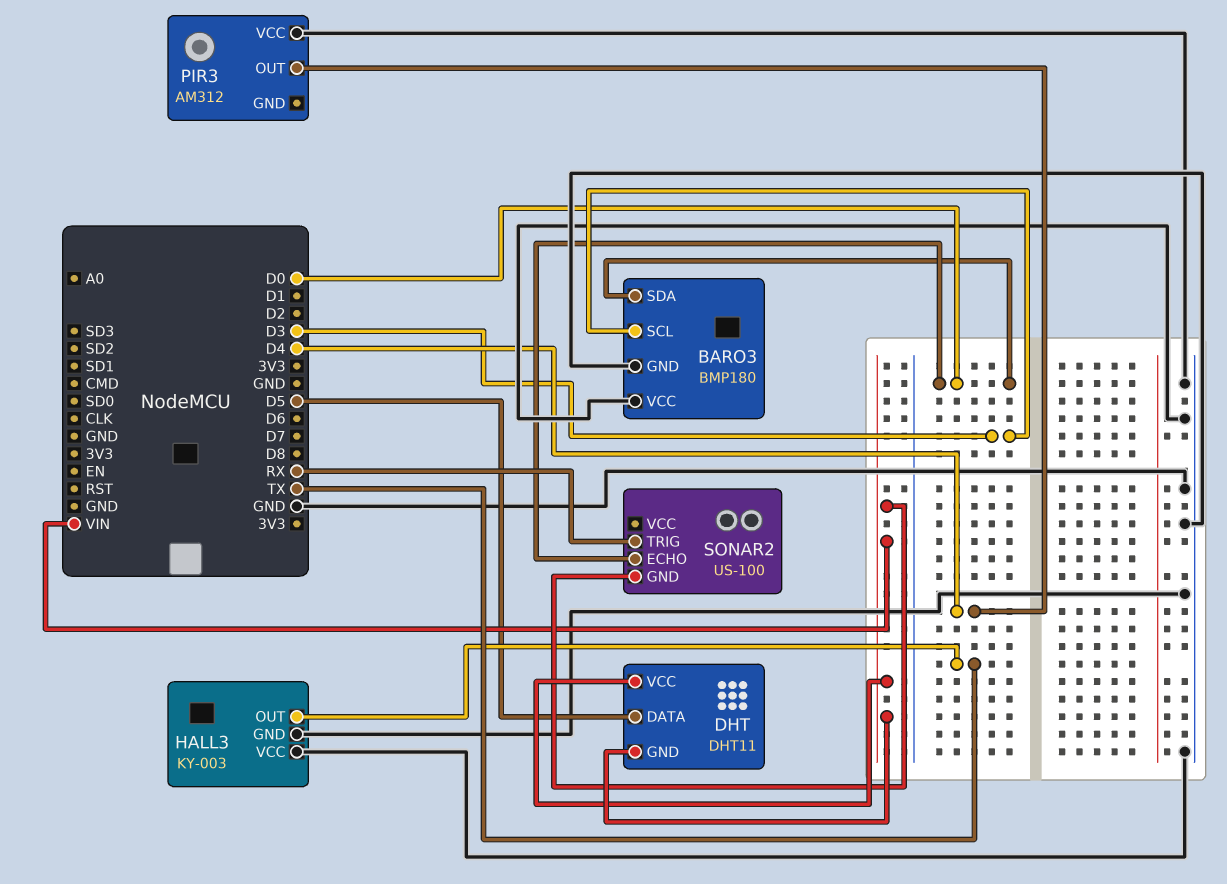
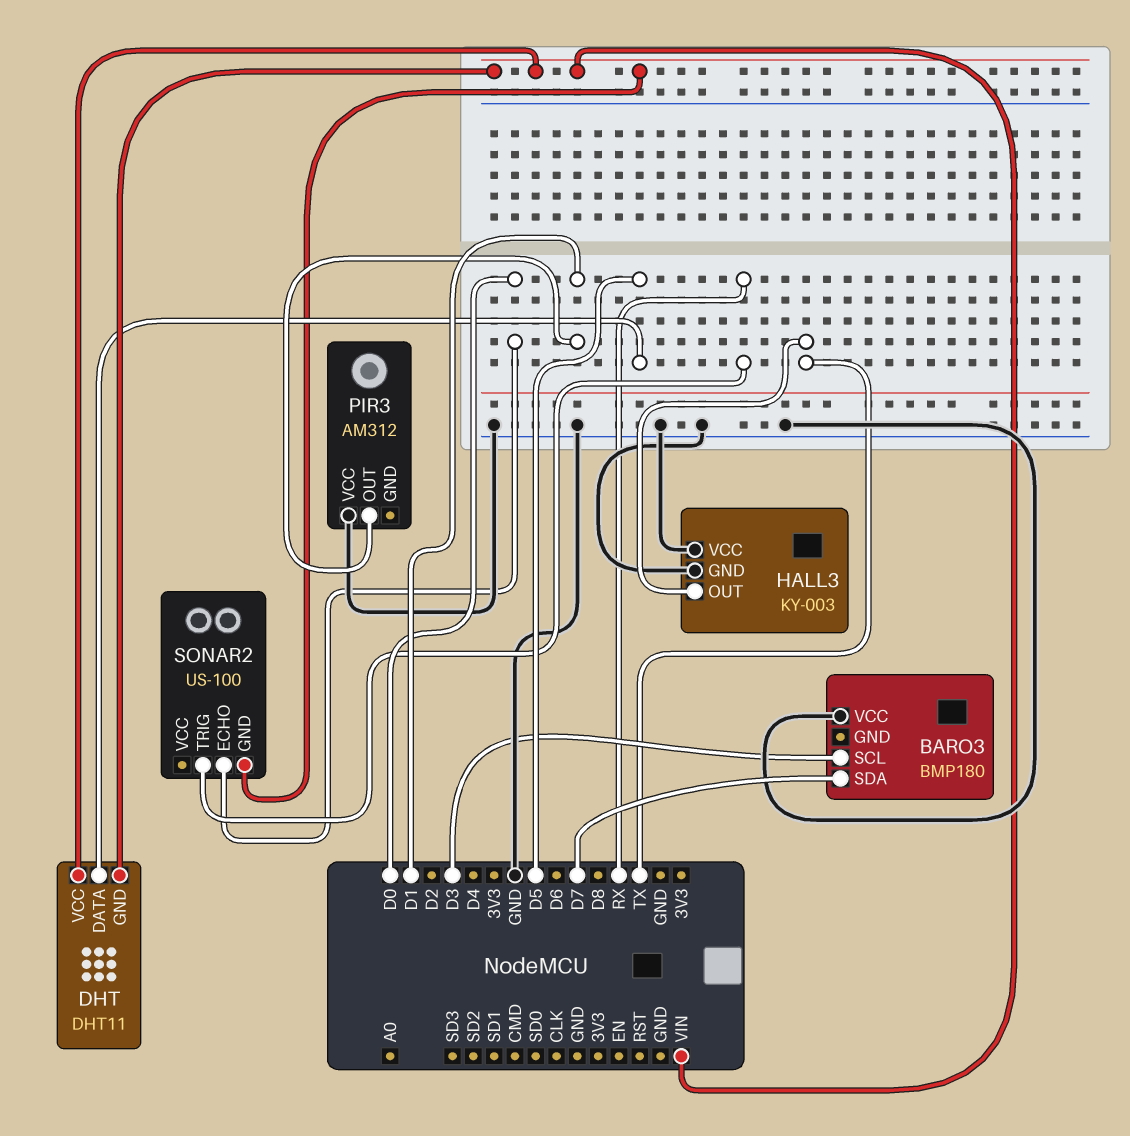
BARO3 pin GND: GND -> none
BARO3 pin SDA: D0 -> D7
PIR3 pin OUT: D4 -> D1

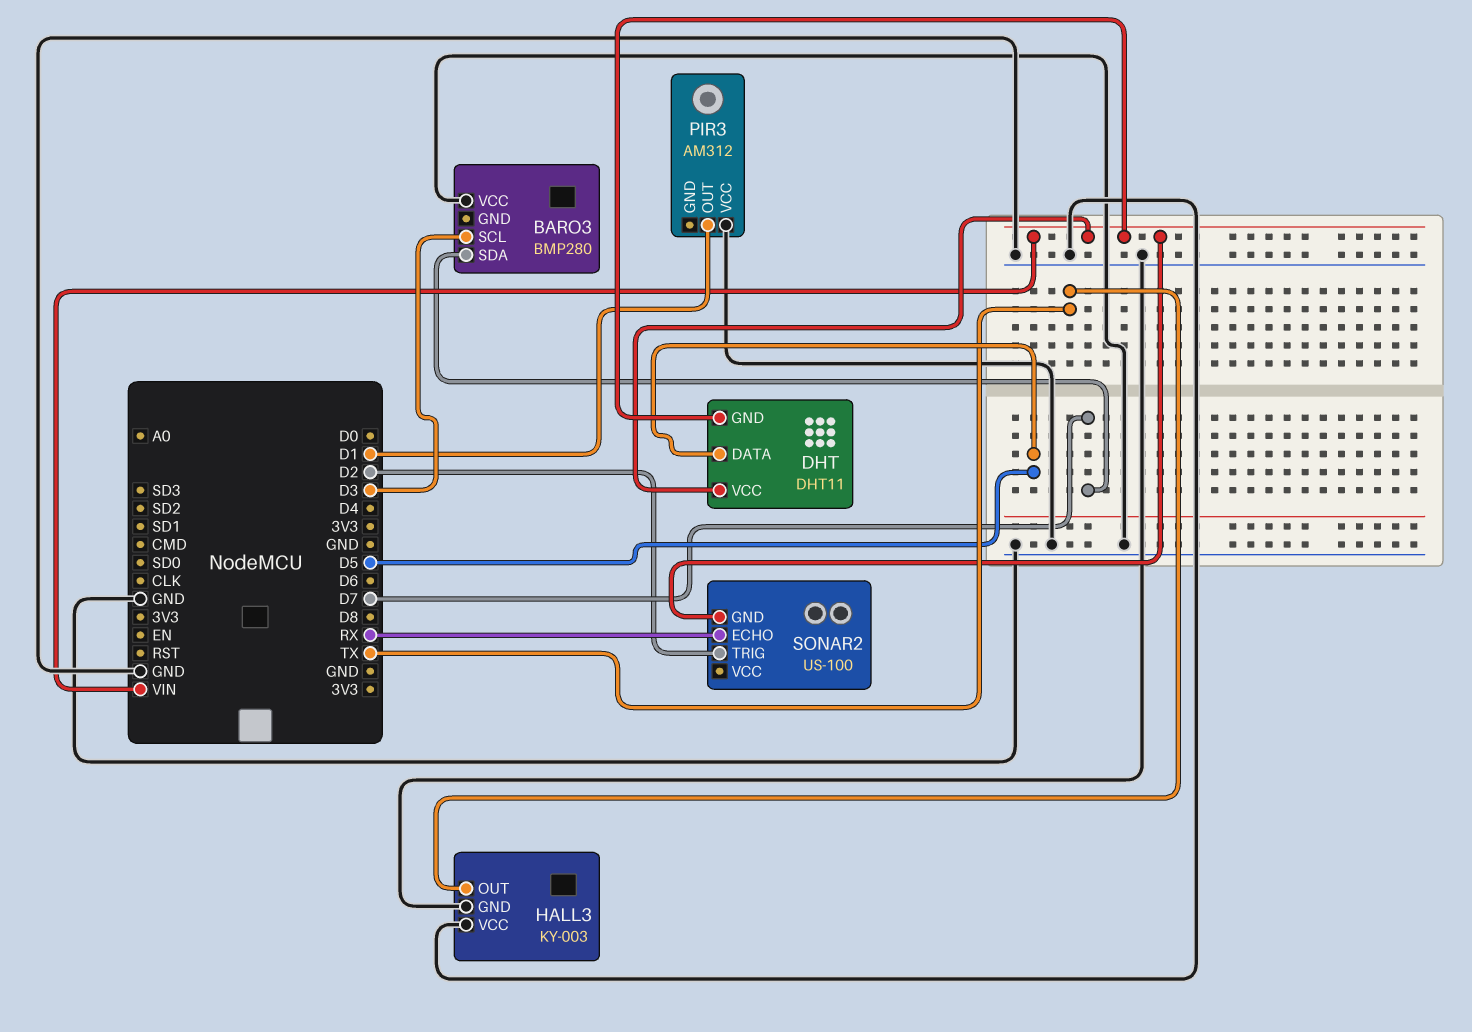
BARO3: BMP180 -> BMP280
SONAR2 pin ECHO: D0 -> RX
SONAR2 pin TRIG: RX -> D2

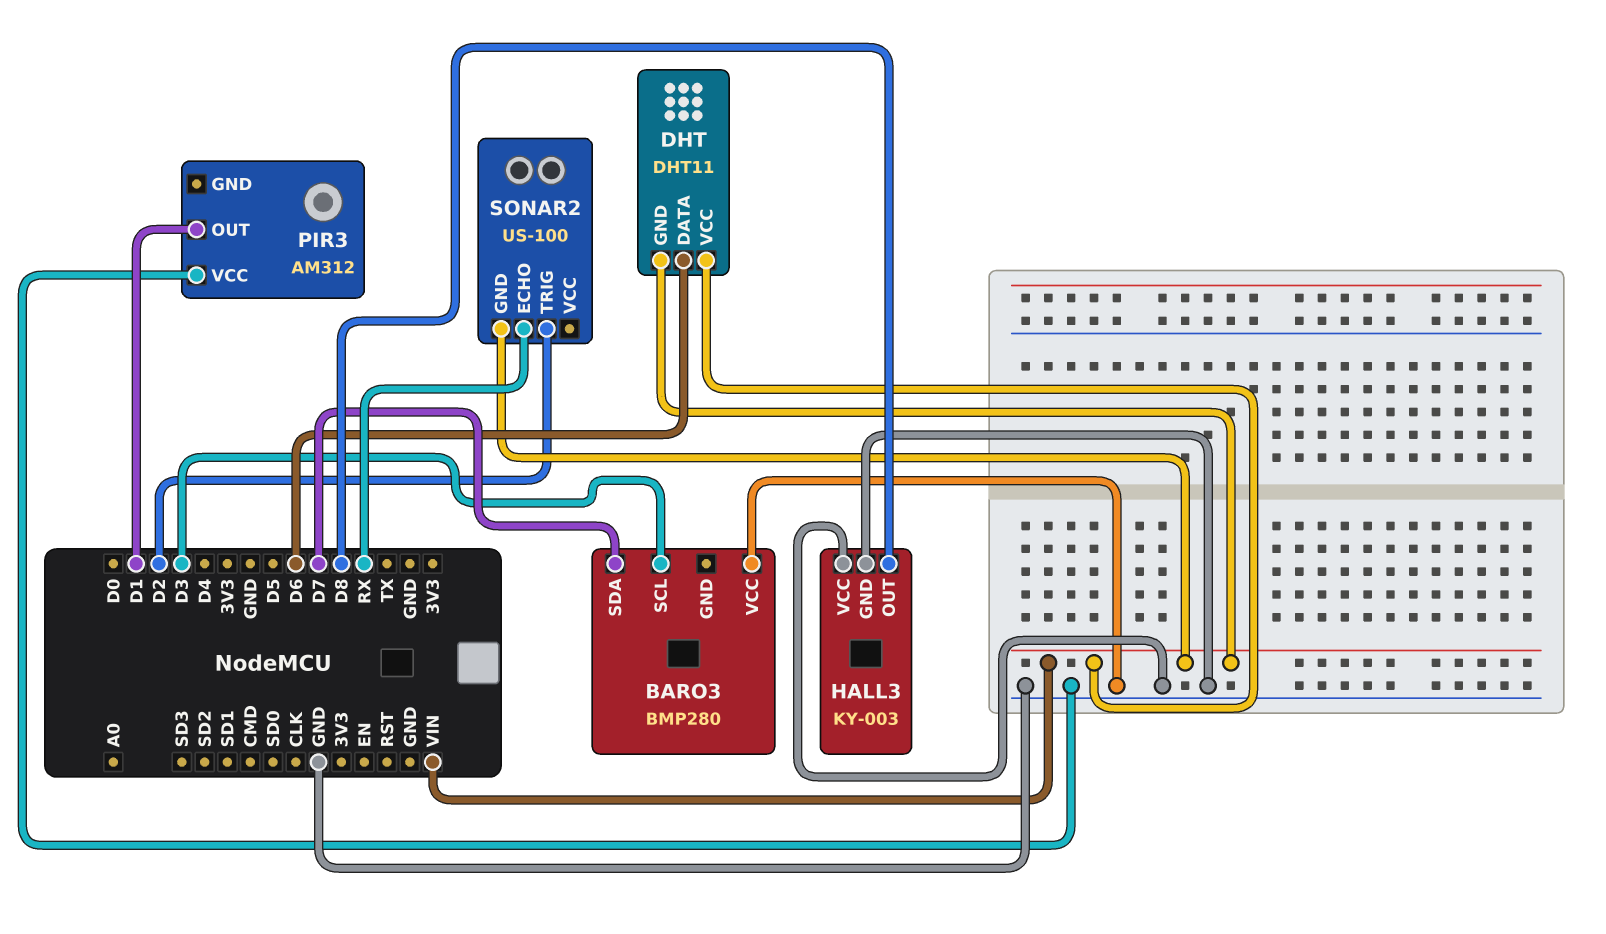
DHT pin DATA: D5 -> D6
HALL3 pin OUT: TX -> D8

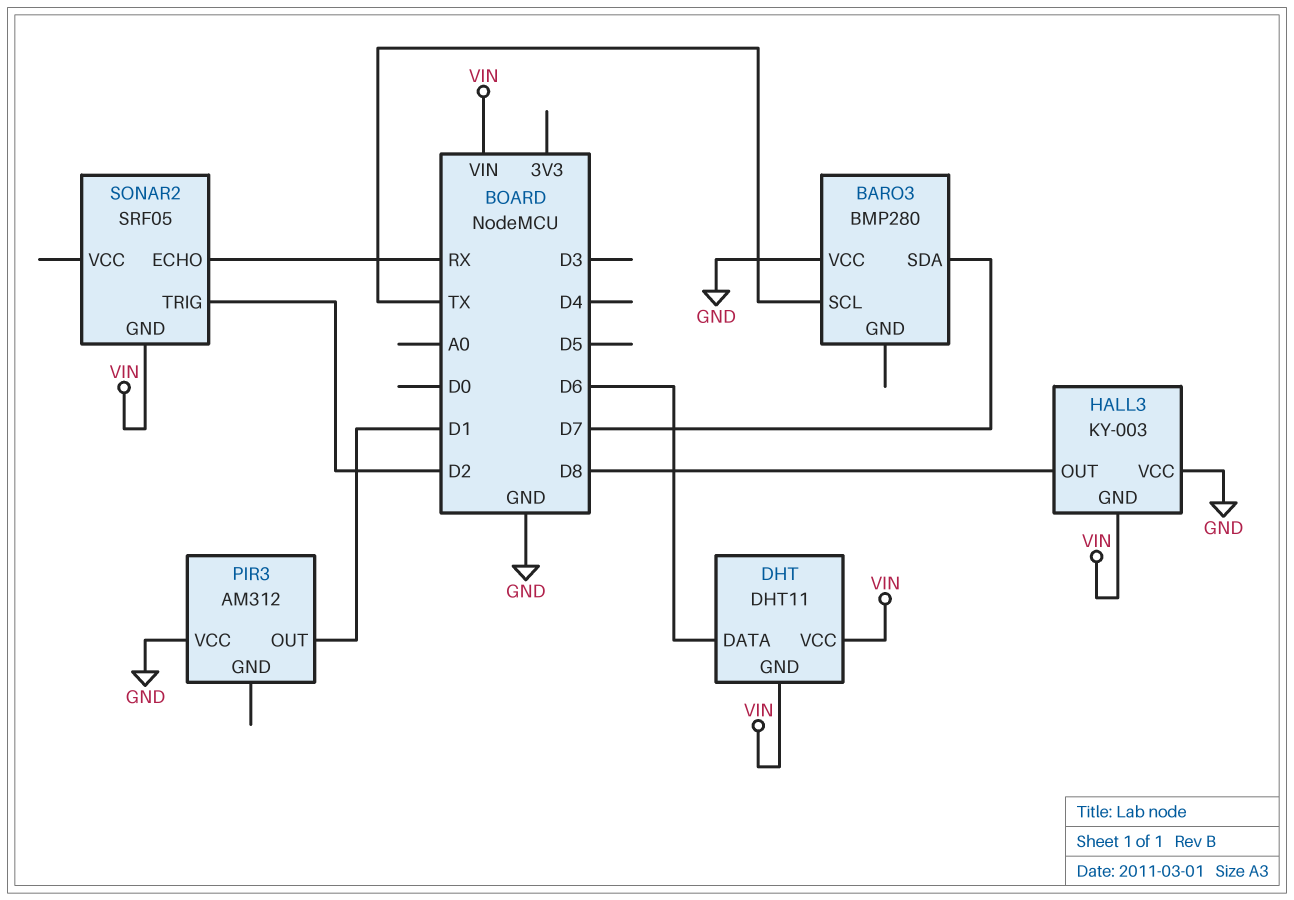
BARO3 pin SCL: D3 -> TX
HALL3 pin GND: GND -> VIN
SONAR2: US-100 -> SRF05

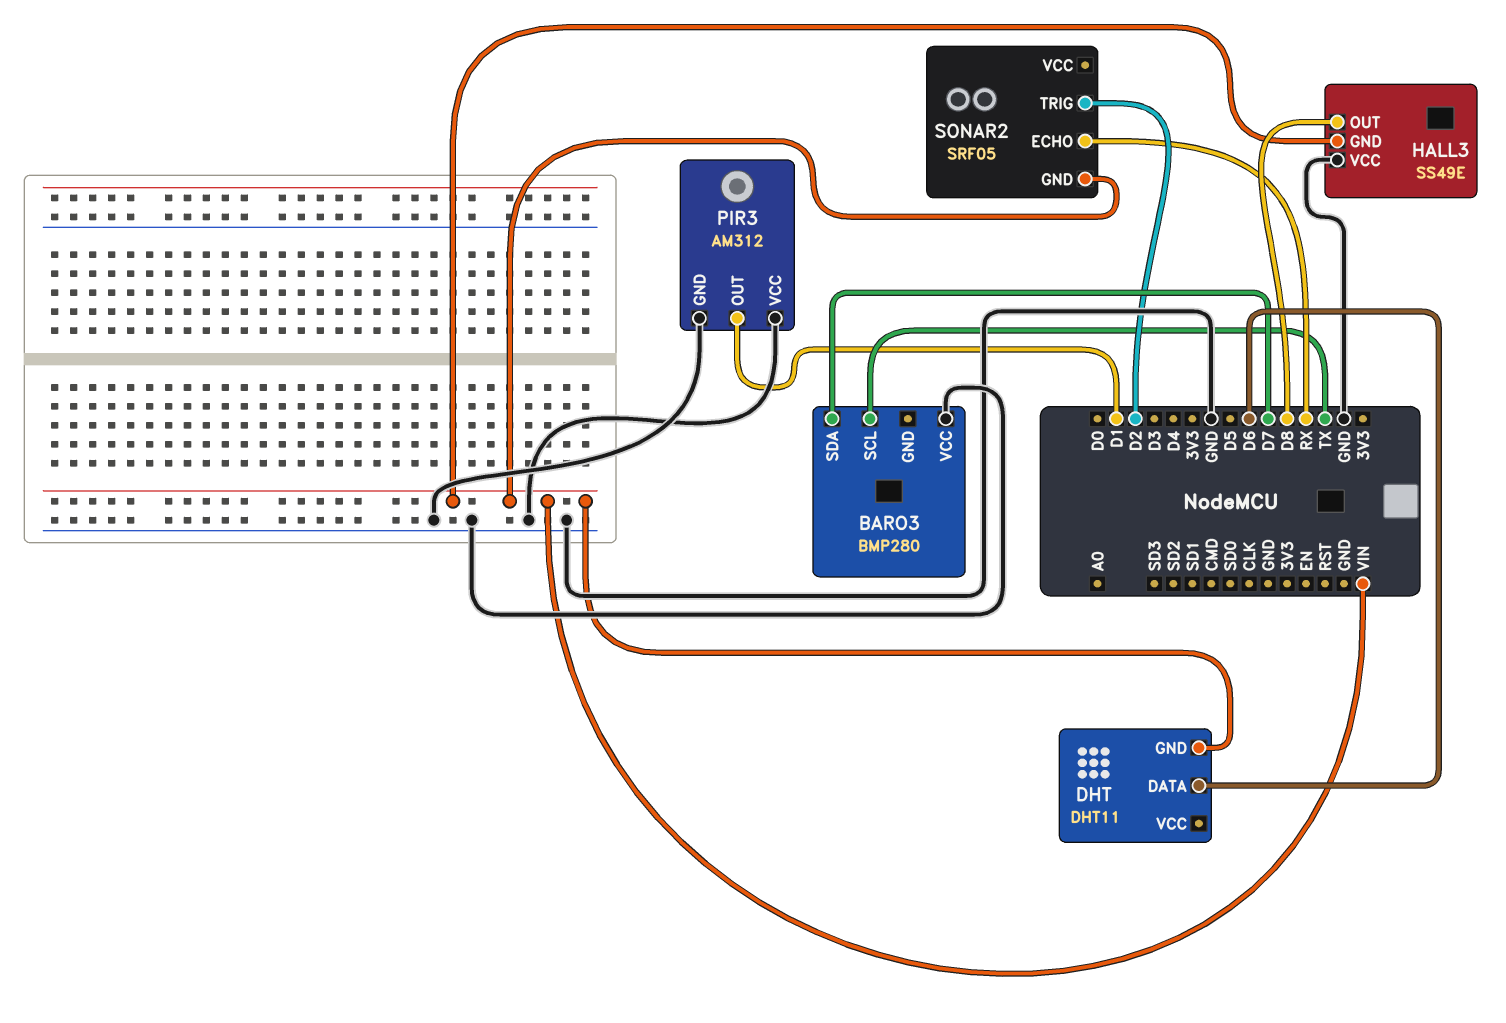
DHT pin VCC: VIN -> none
HALL3: KY-003 -> SS49E
PIR3 pin GND: none -> GND

